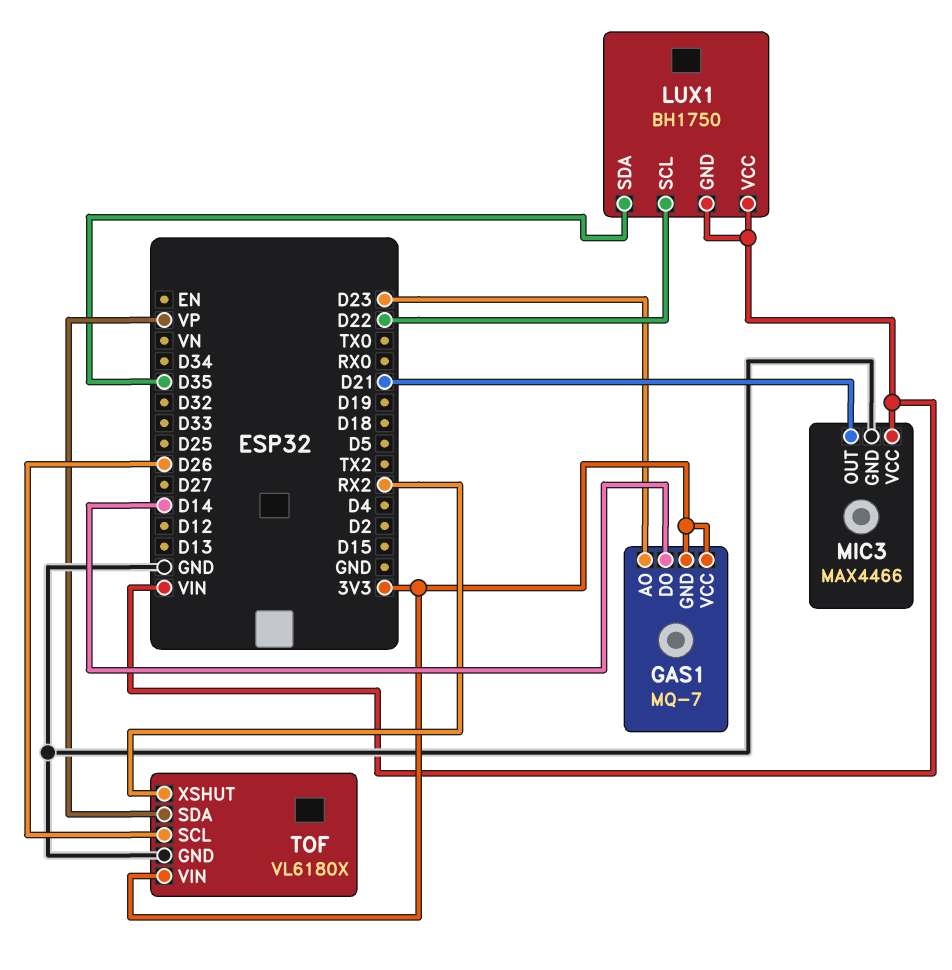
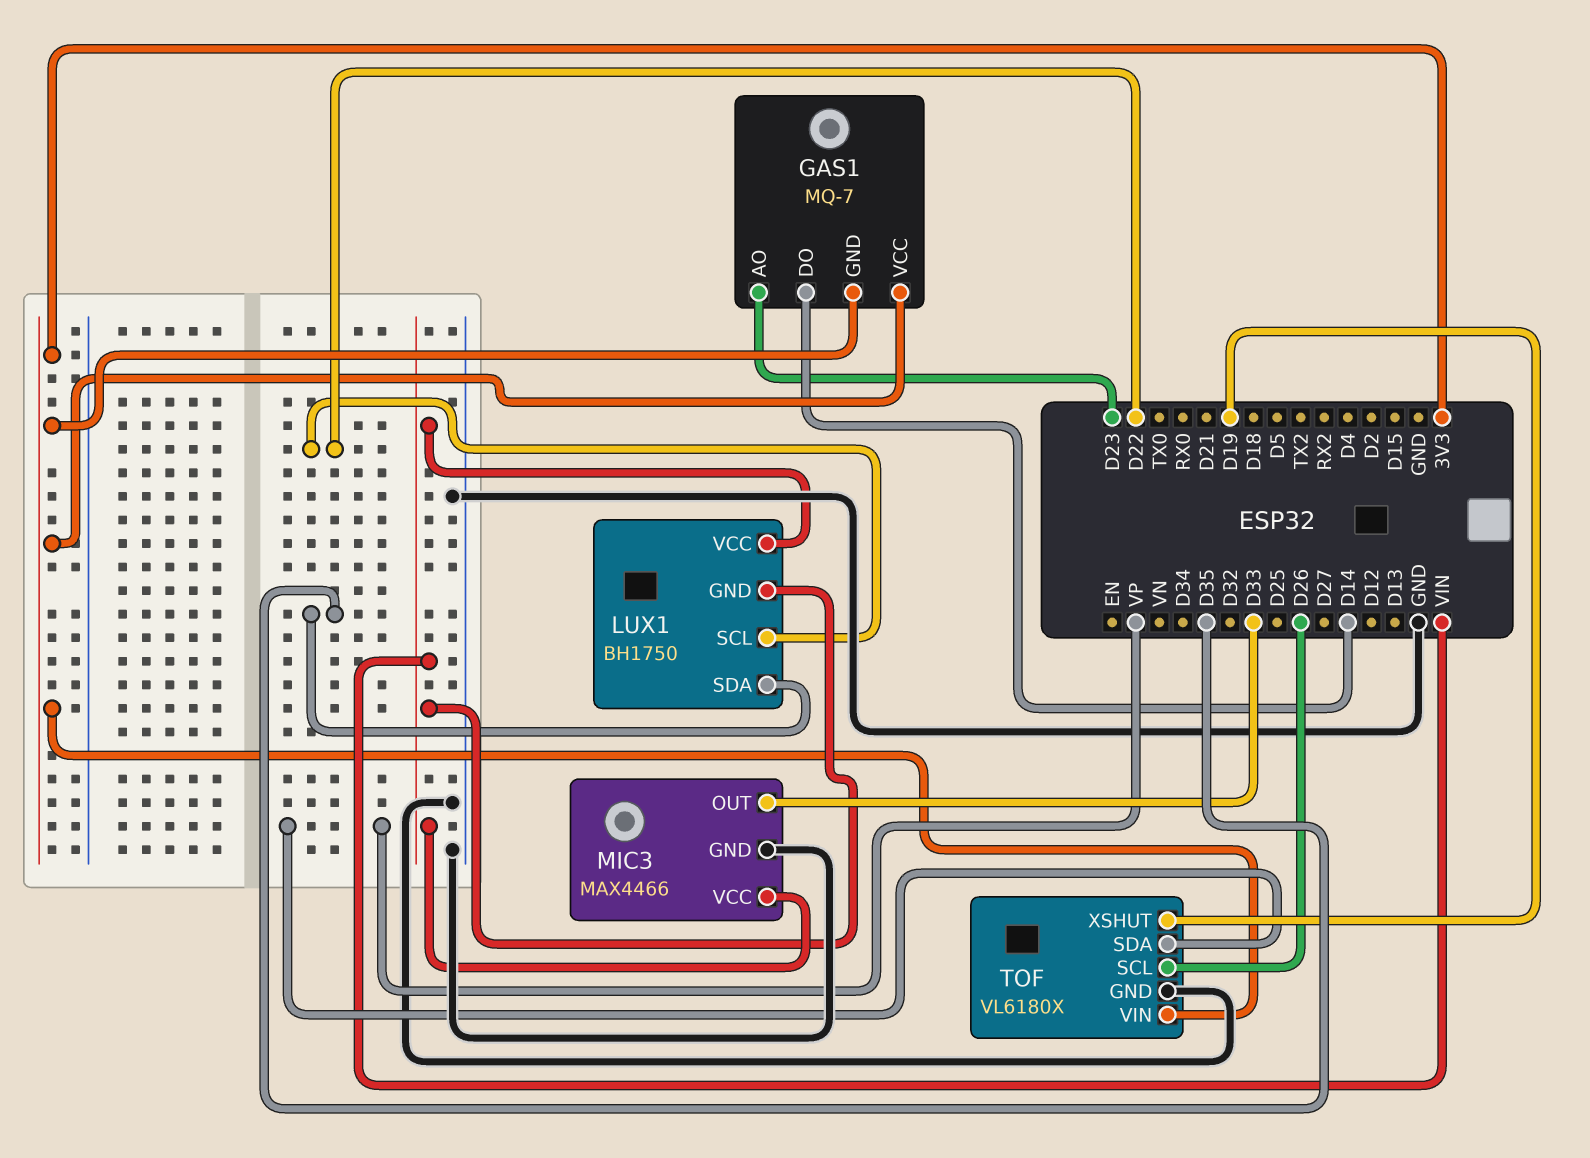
MIC3 pin OUT: D21 -> D33
TOF pin XSHUT: RX2 -> D19

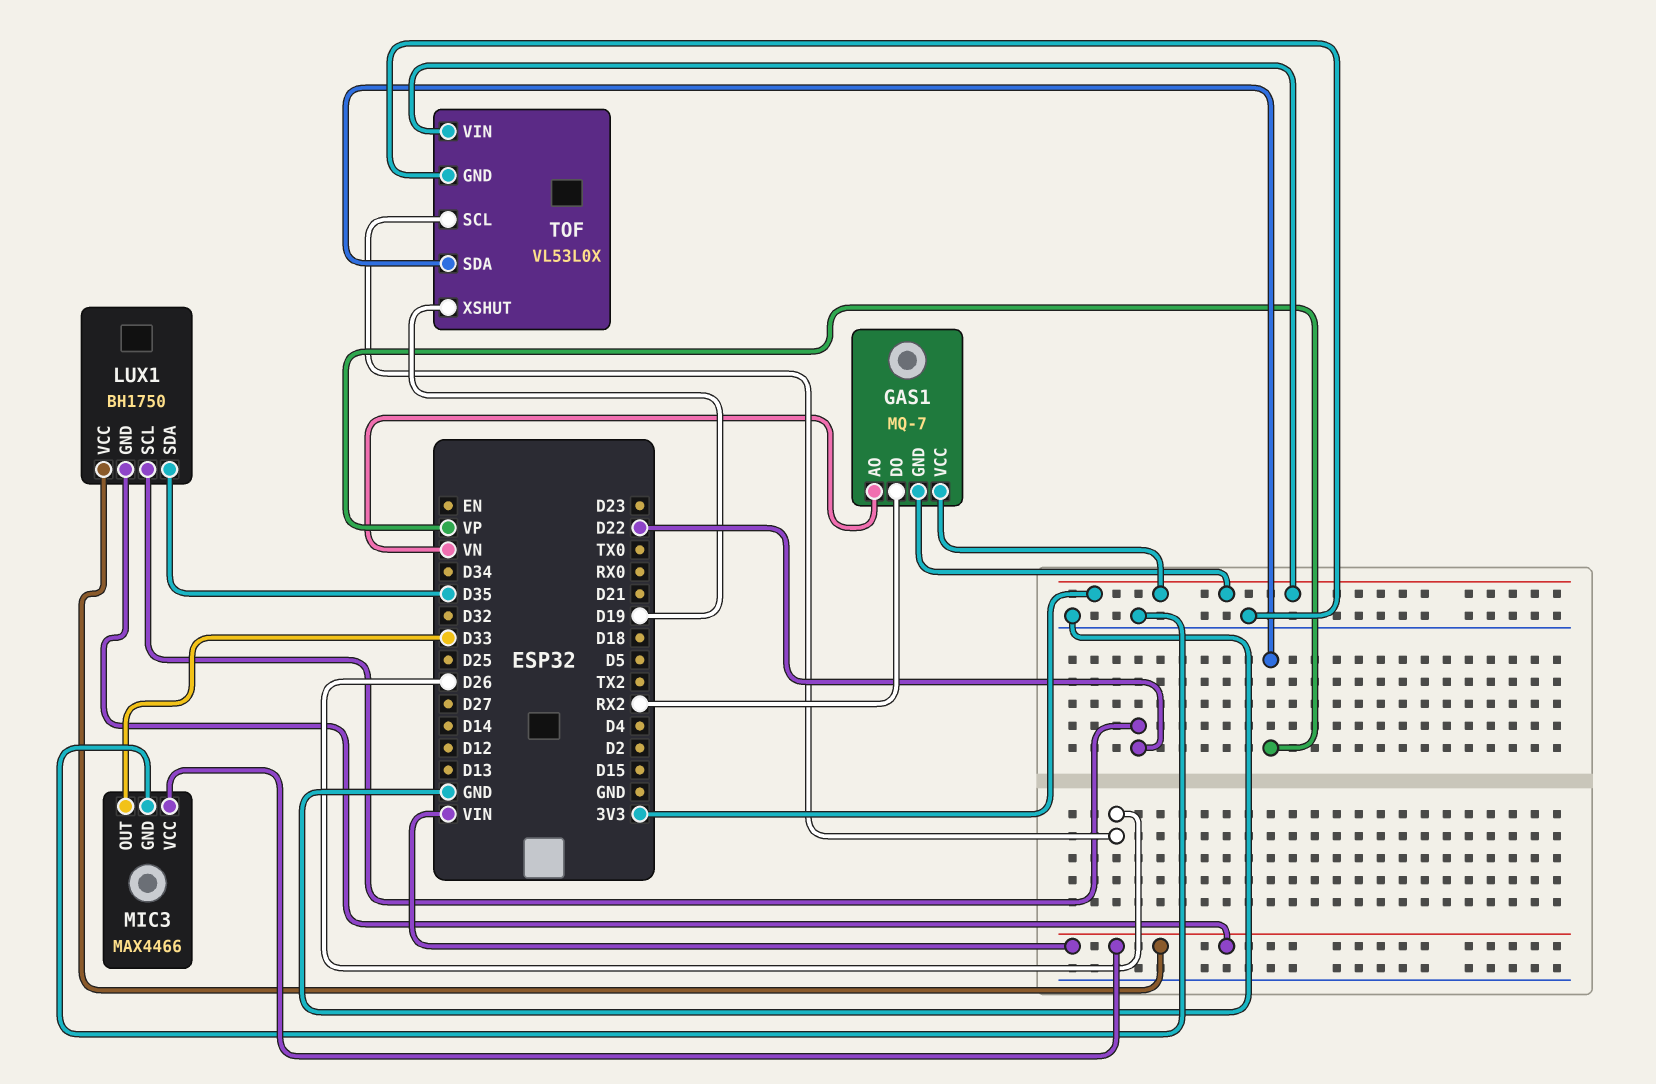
GAS1 pin AO: D23 -> VN
GAS1 pin DO: D14 -> RX2
TOF: VL6180X -> VL53L0X

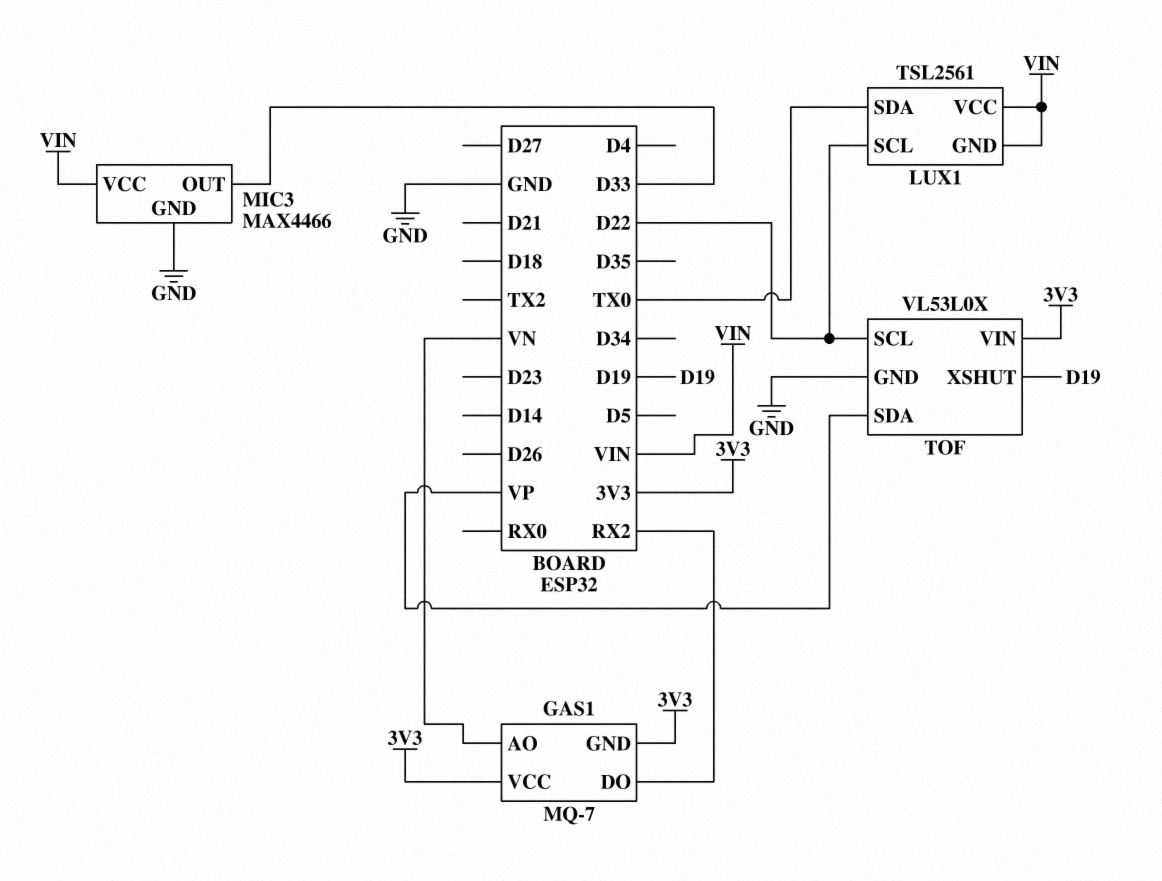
LUX1: BH1750 -> TSL2561
LUX1 pin SDA: D35 -> TX0
TOF pin SCL: D26 -> D22

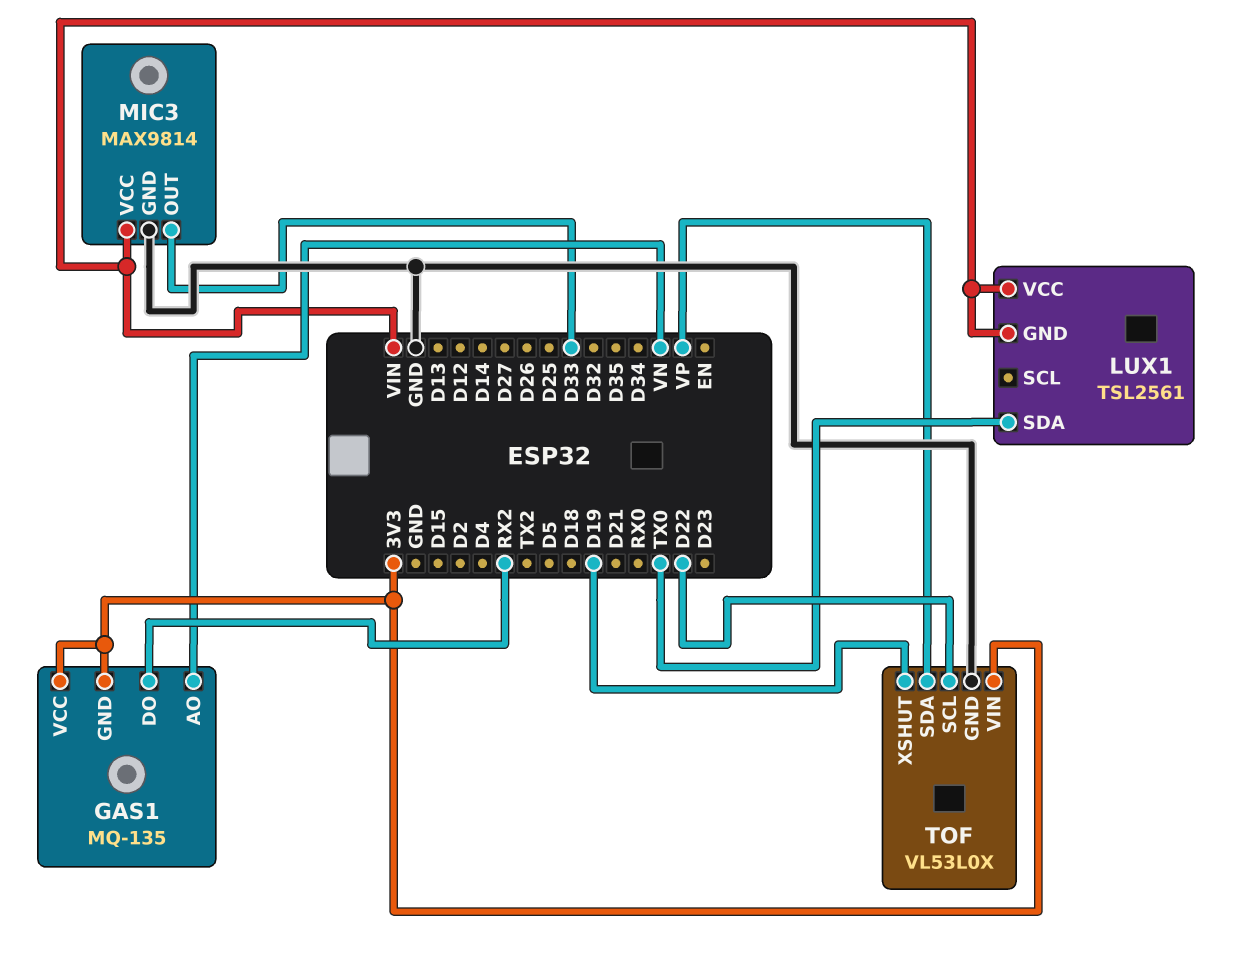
GAS1: MQ-7 -> MQ-135
LUX1 pin SCL: D22 -> none
MIC3: MAX4466 -> MAX9814

